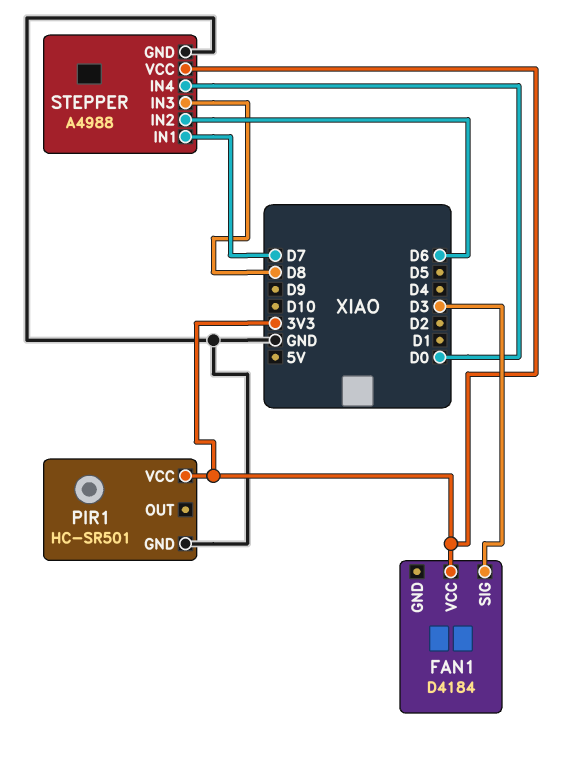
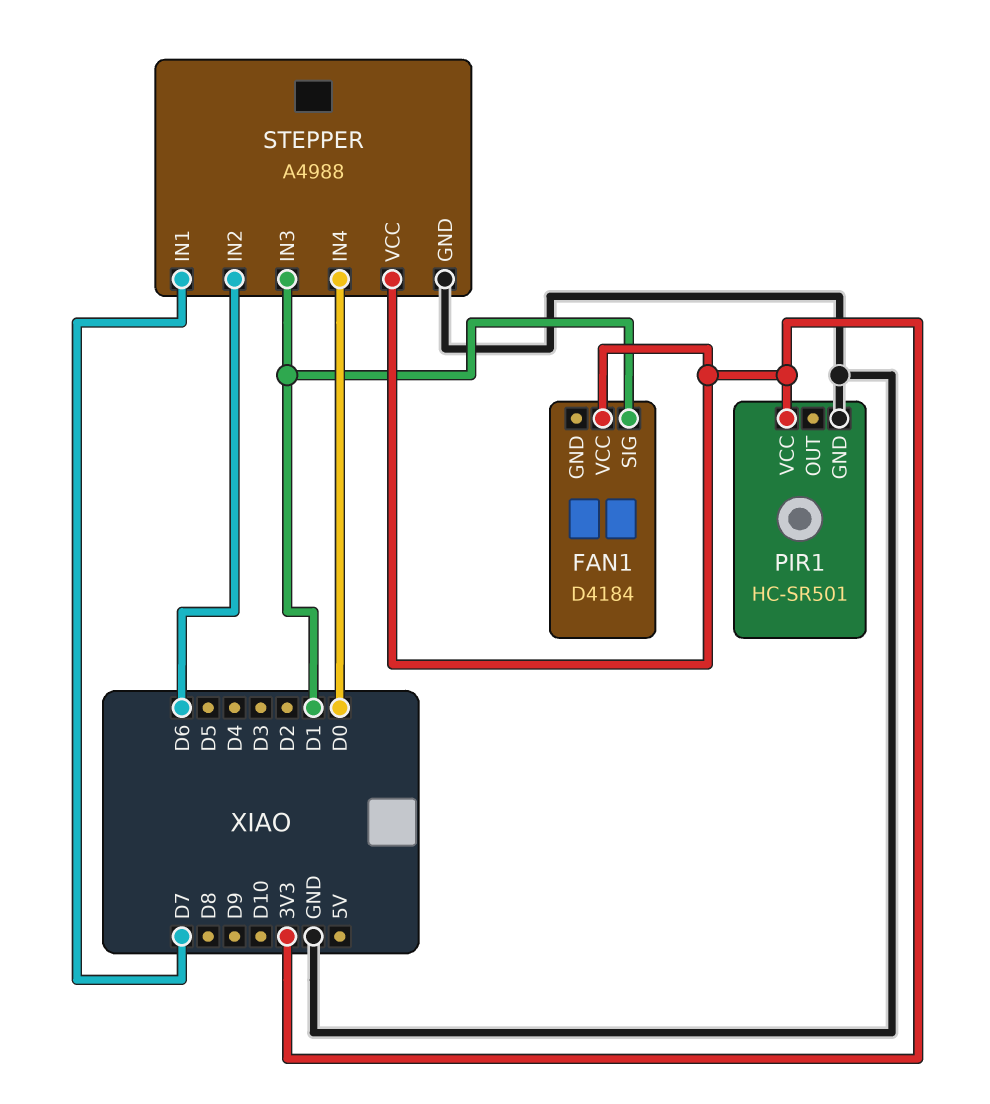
FAN1 pin SIG: D3 -> D1
STEPPER pin IN3: D8 -> D1

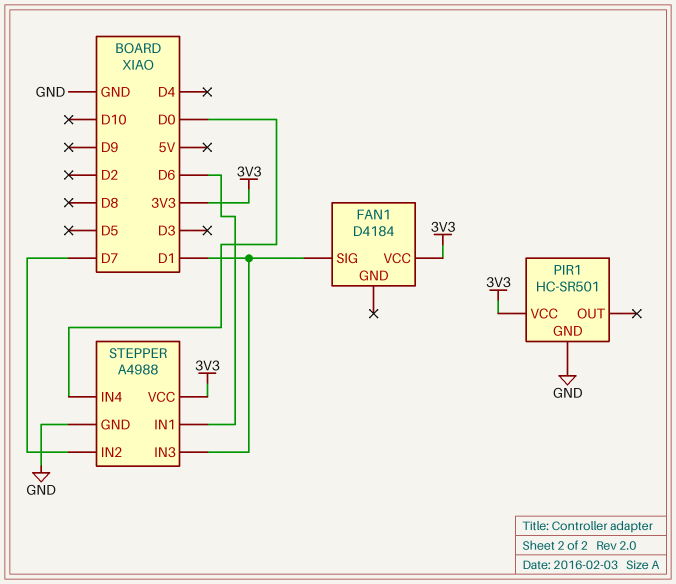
STEPPER pin IN1: D7 -> D6
STEPPER pin IN2: D6 -> D7

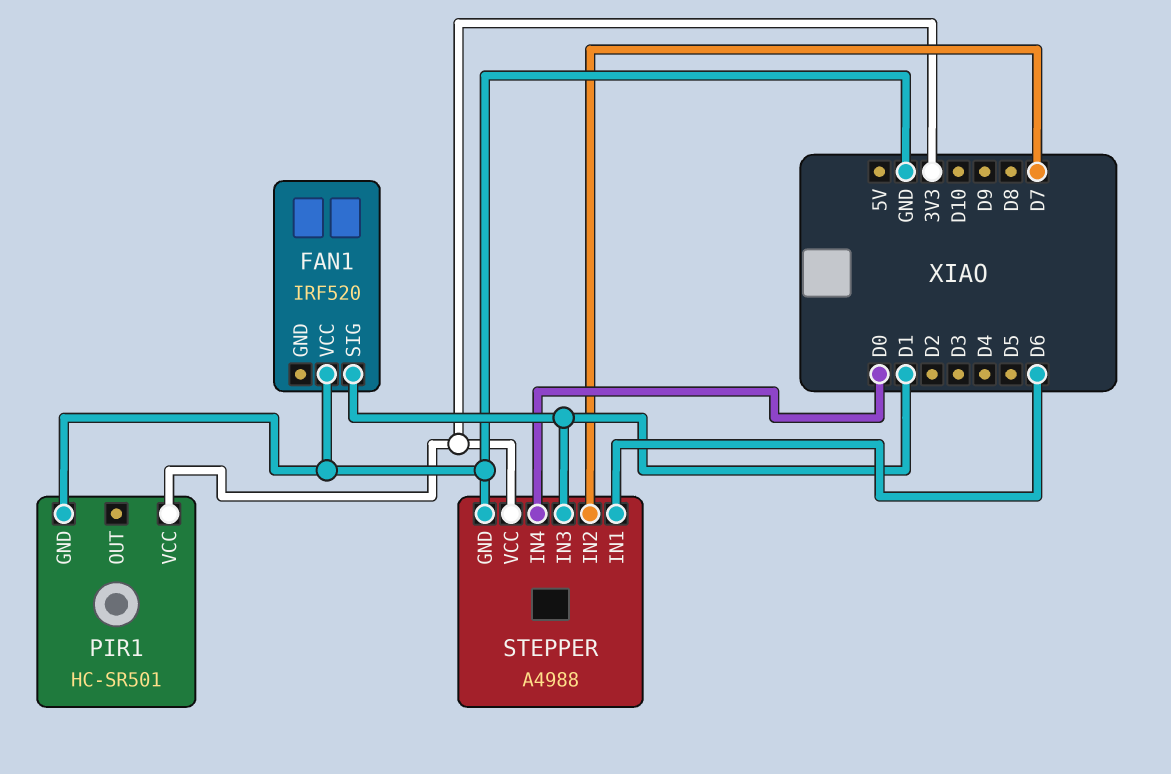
FAN1: D4184 -> IRF520
FAN1 pin VCC: 3V3 -> GND

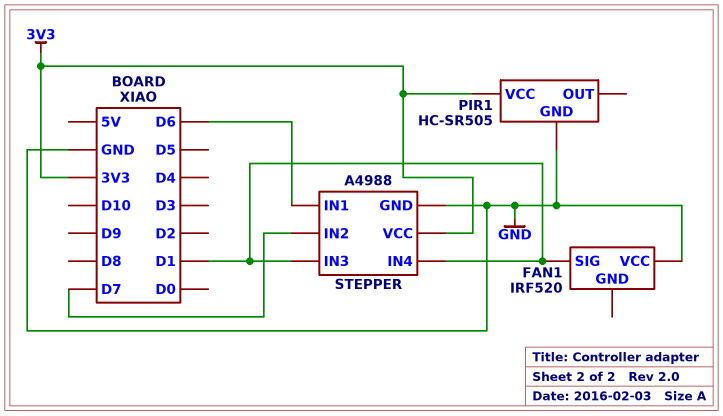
PIR1: HC-SR501 -> HC-SR505
STEPPER pin IN4: D0 -> D1

